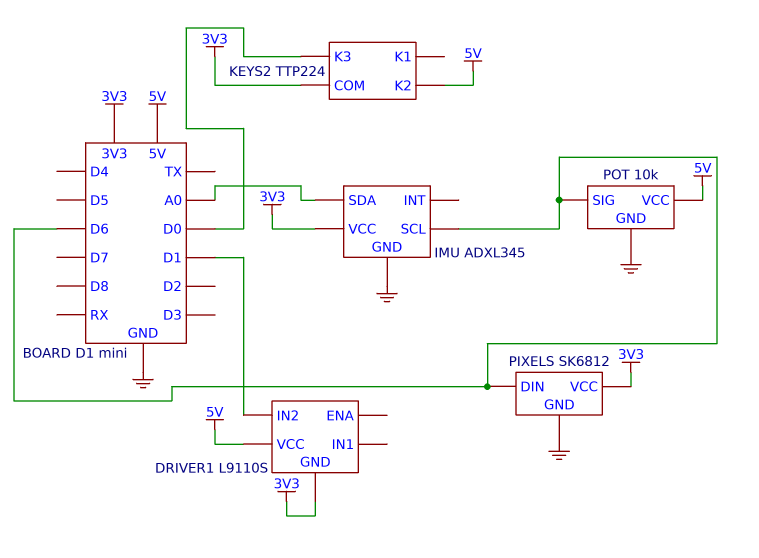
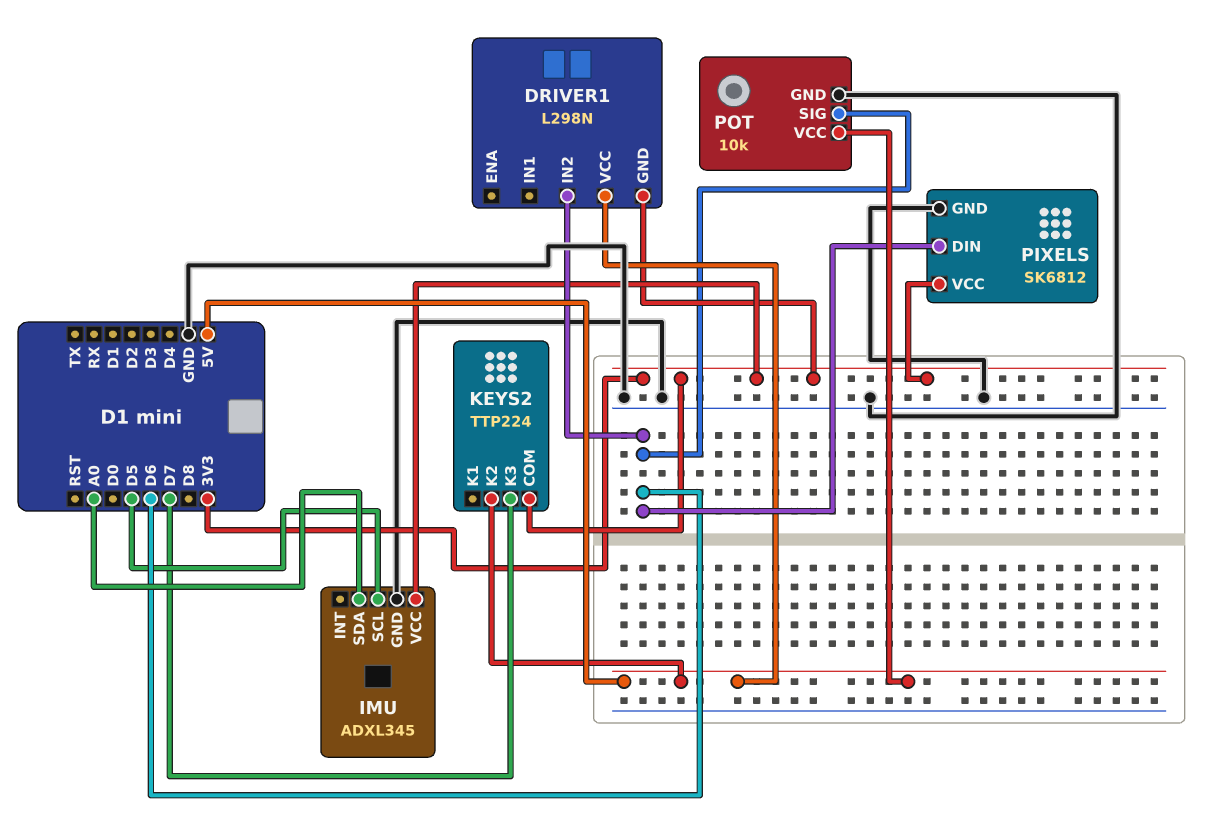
DRIVER1: L9110S -> L298N
DRIVER1 pin IN2: D1 -> D6
IMU pin SCL: D6 -> D5
KEYS2 pin K3: D0 -> D7

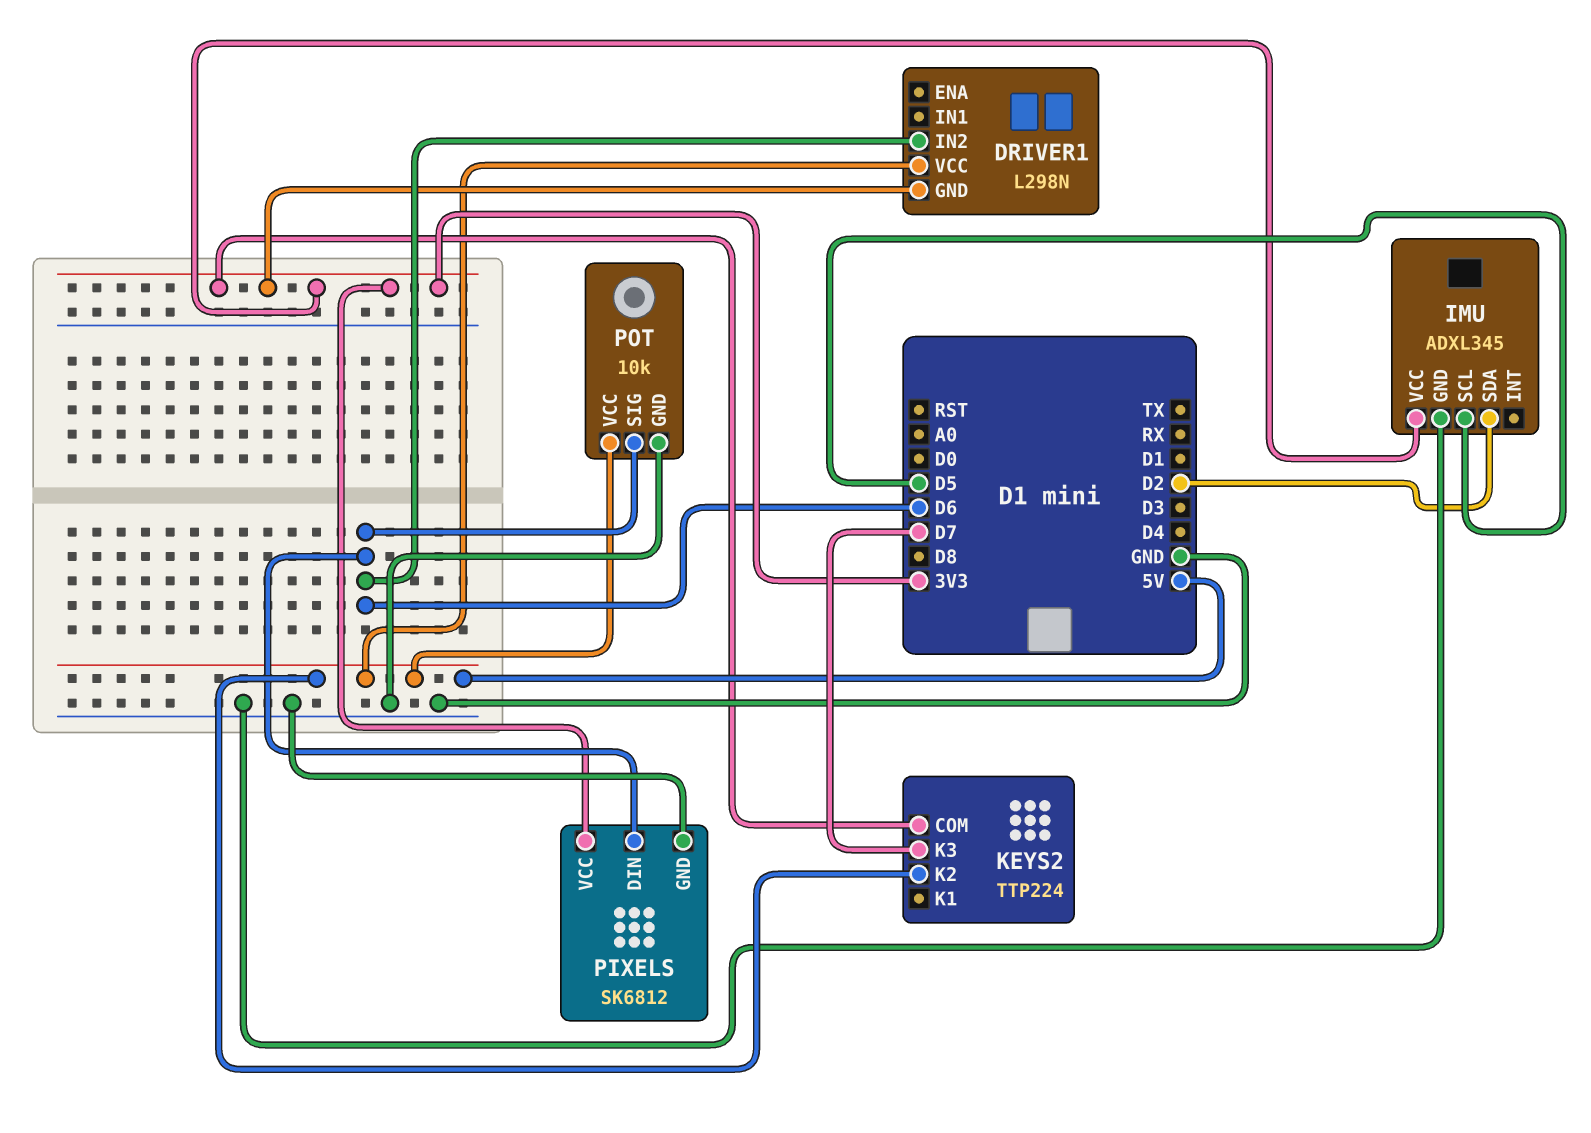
IMU pin SDA: A0 -> D2

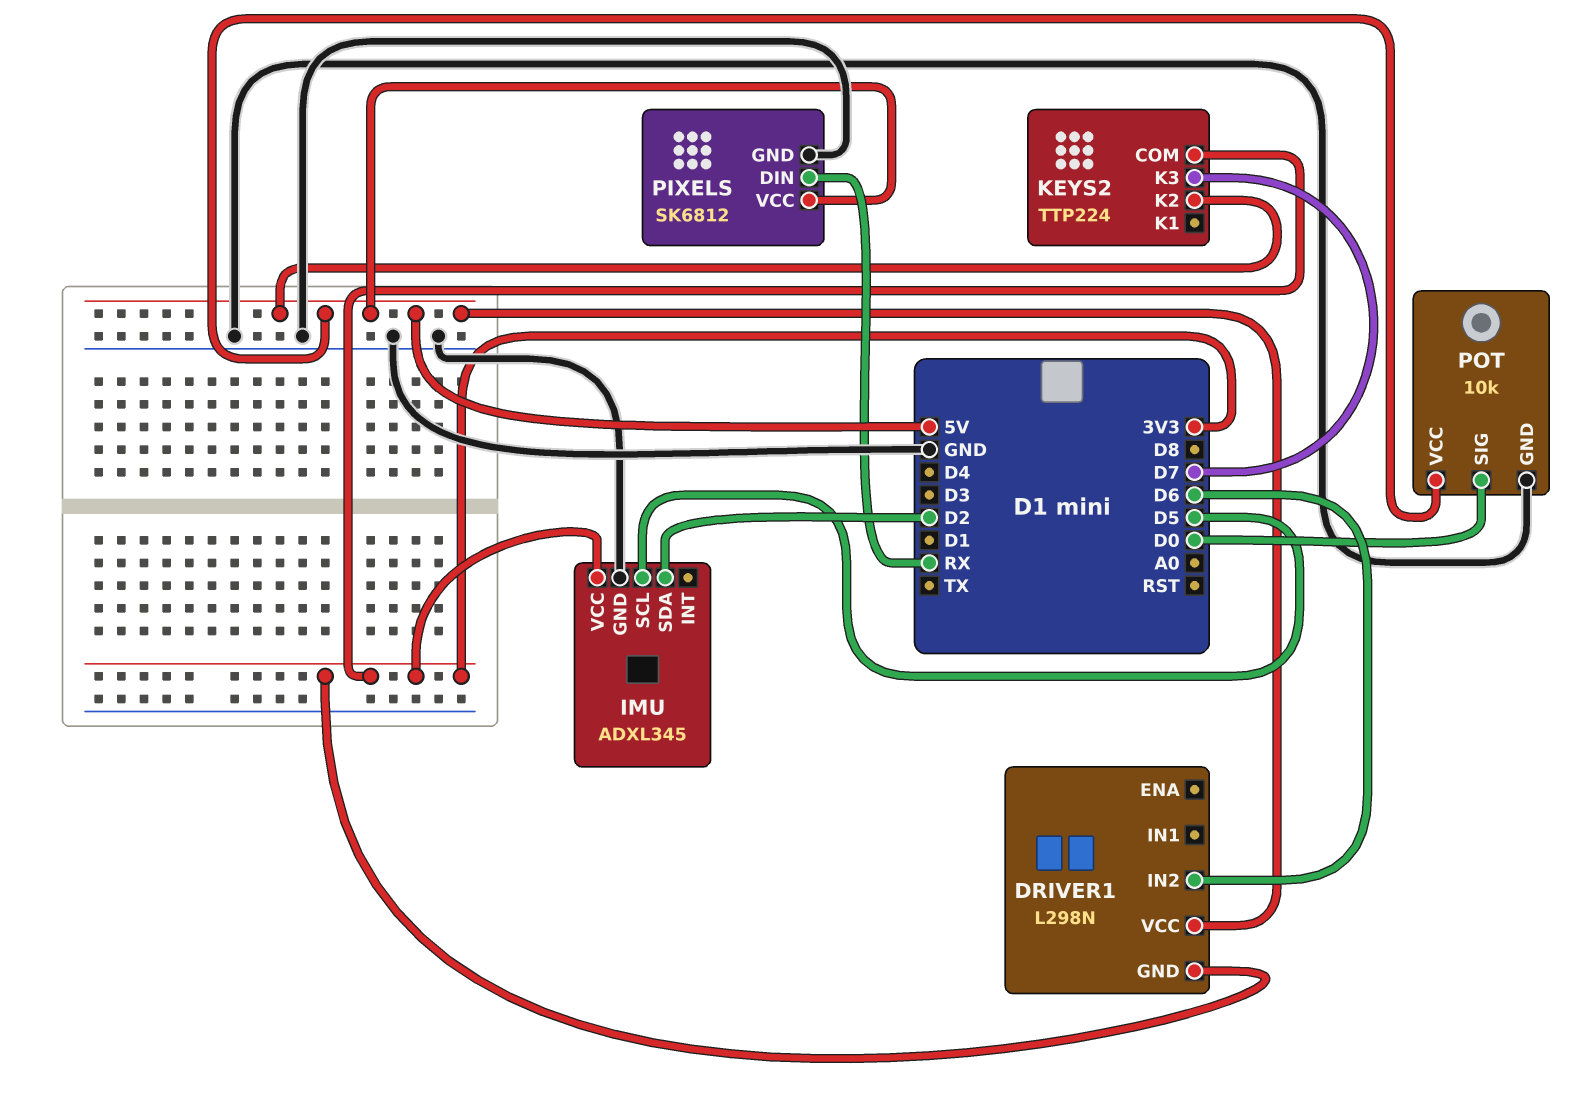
PIXELS pin DIN: D6 -> RX
PIXELS pin VCC: 3V3 -> 5V
POT pin SIG: D6 -> D0

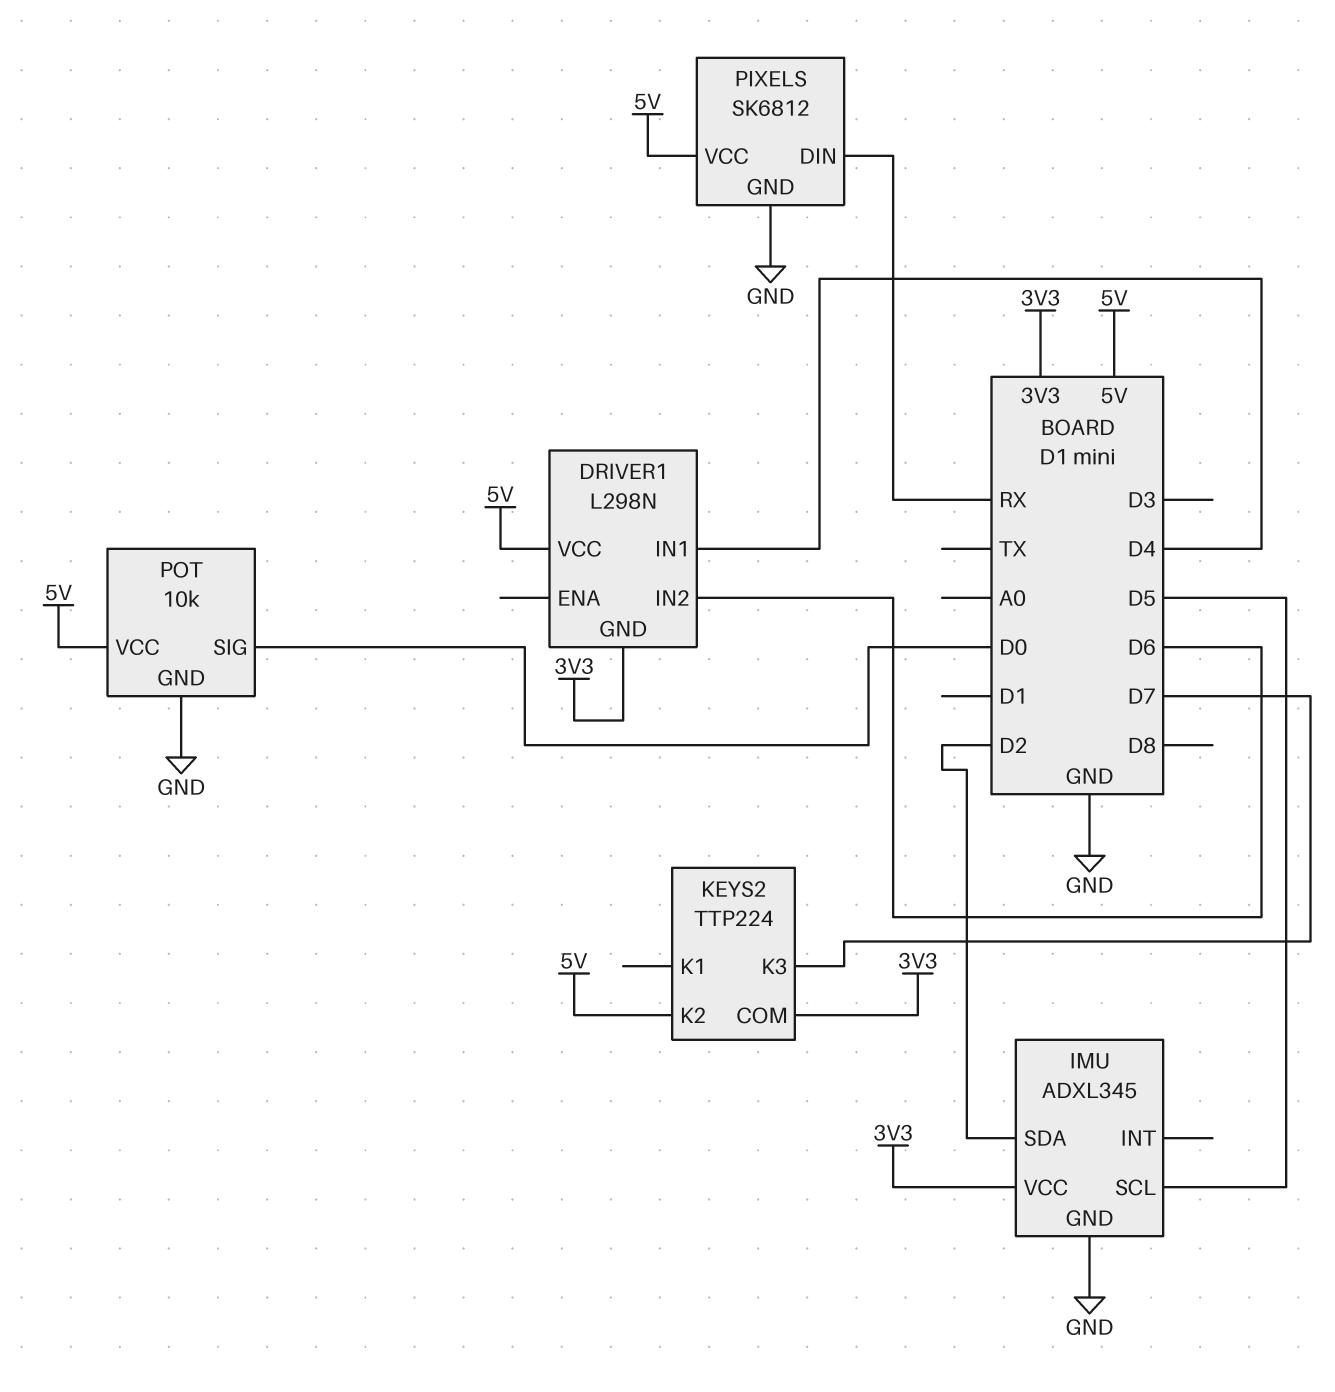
DRIVER1 pin IN1: none -> D4

